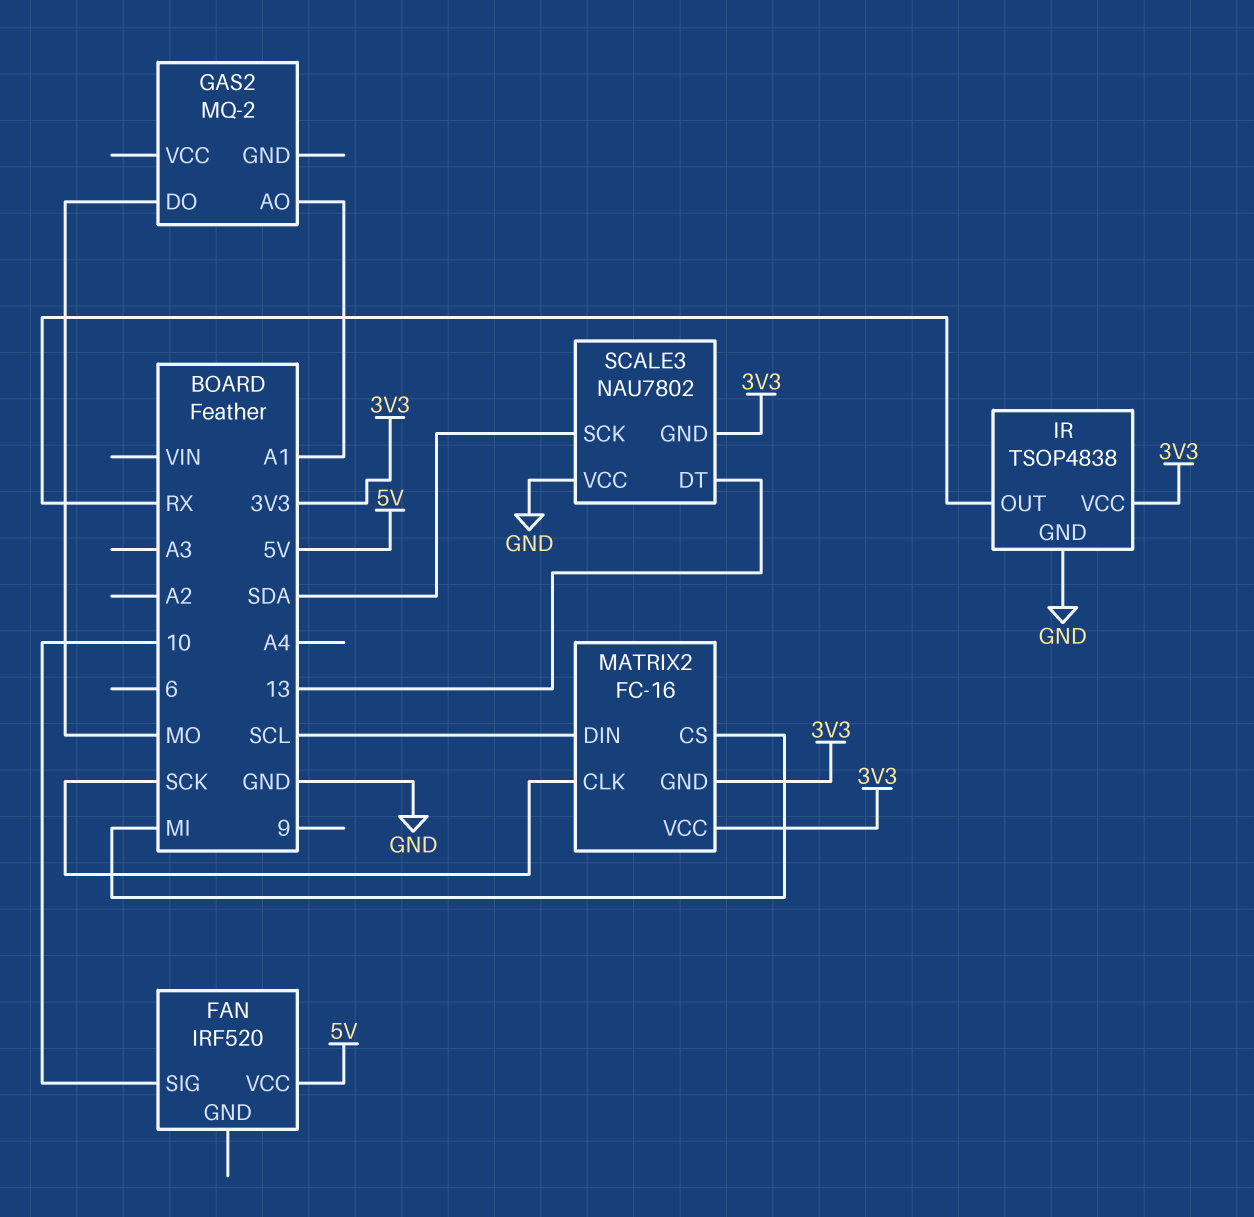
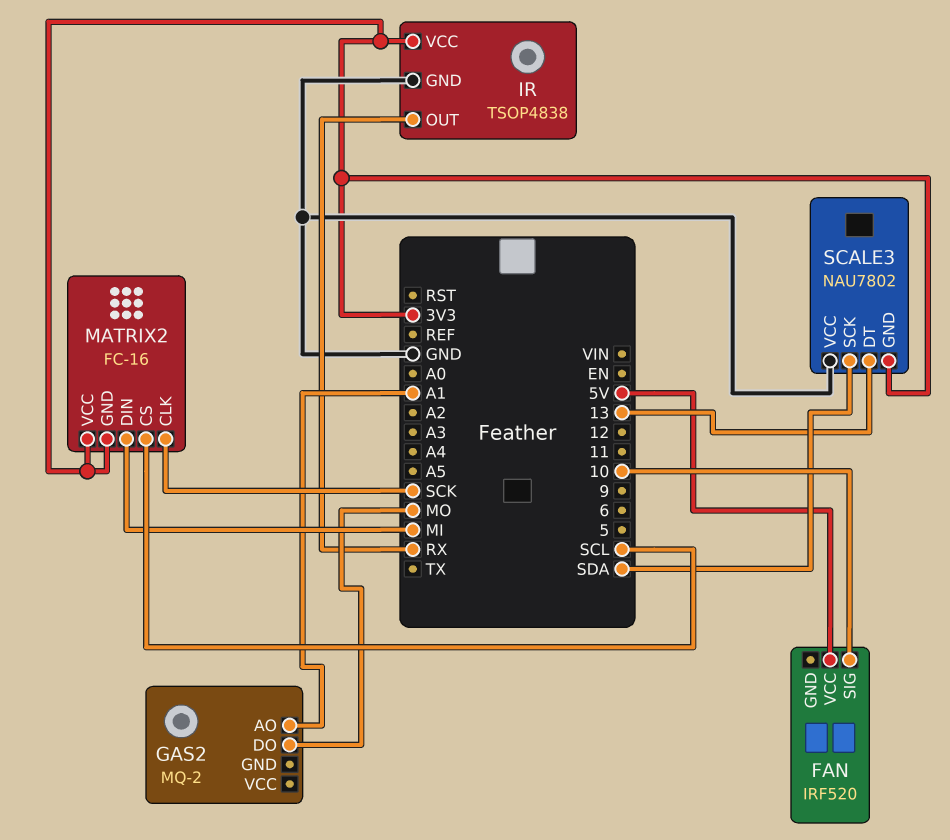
MATRIX2 pin CS: MI -> SCL
MATRIX2 pin DIN: SCL -> MI

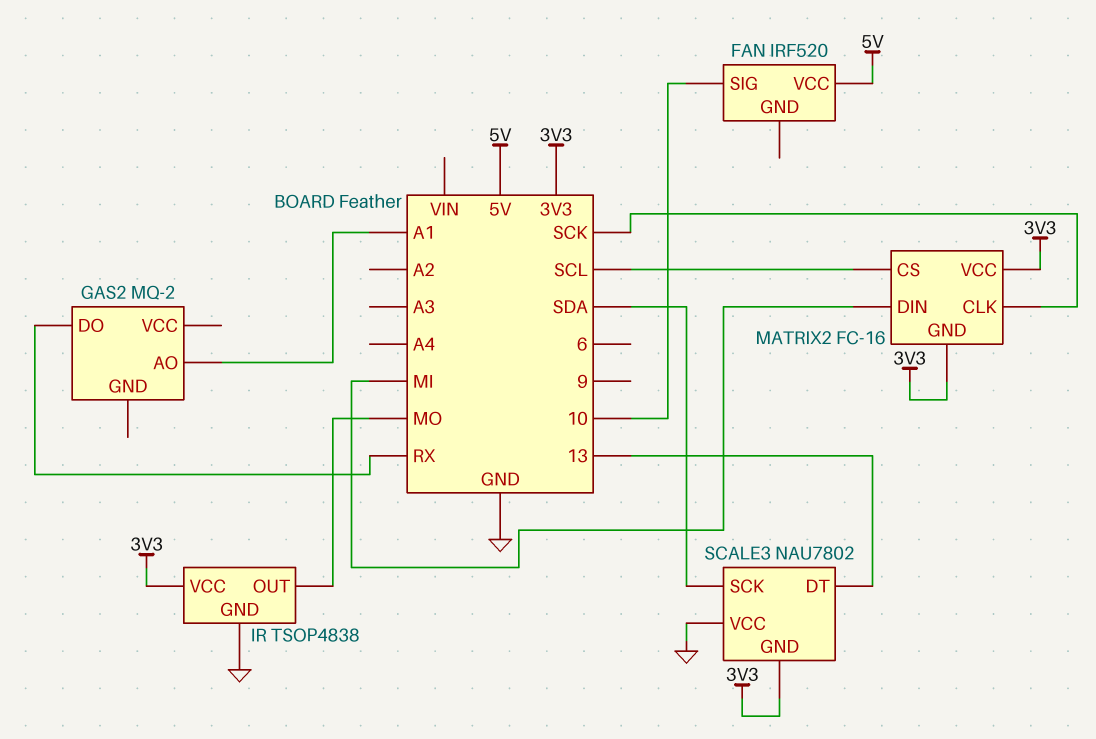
GAS2 pin DO: MO -> RX
IR pin OUT: RX -> MO

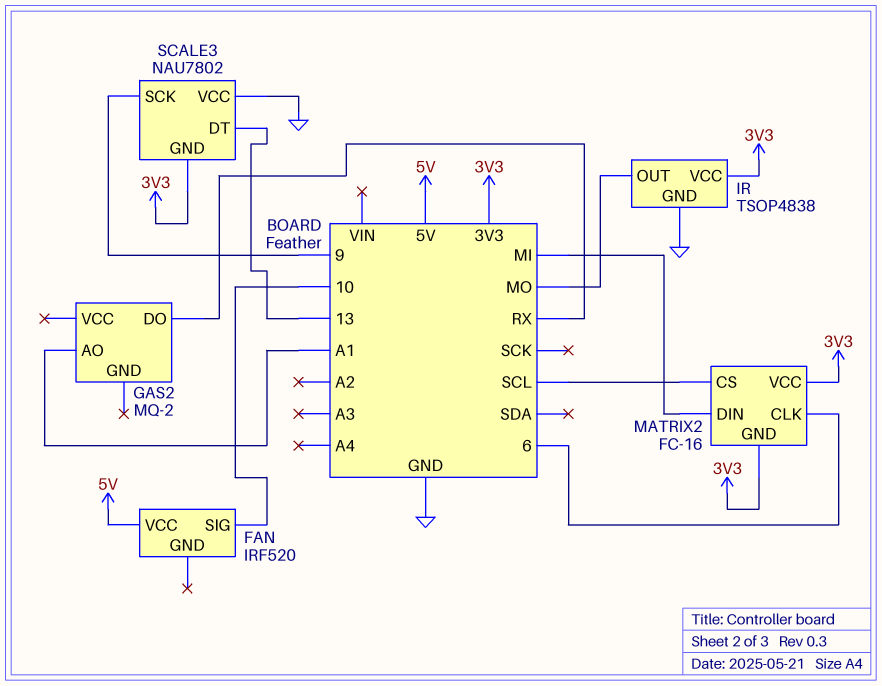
MATRIX2 pin CLK: SCK -> 6
SCALE3 pin SCK: SDA -> 9

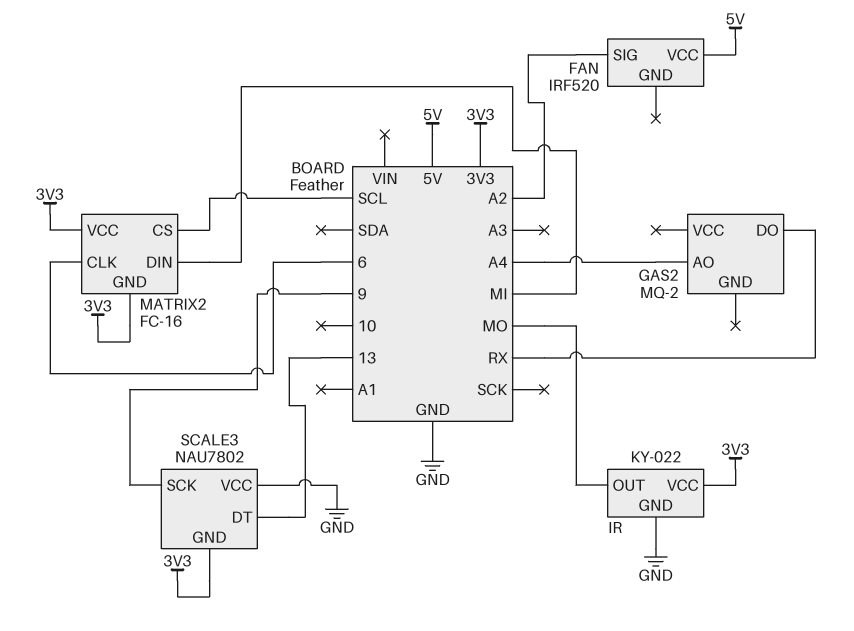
FAN pin SIG: 10 -> A2
GAS2 pin AO: A1 -> A4
IR: TSOP4838 -> KY-022

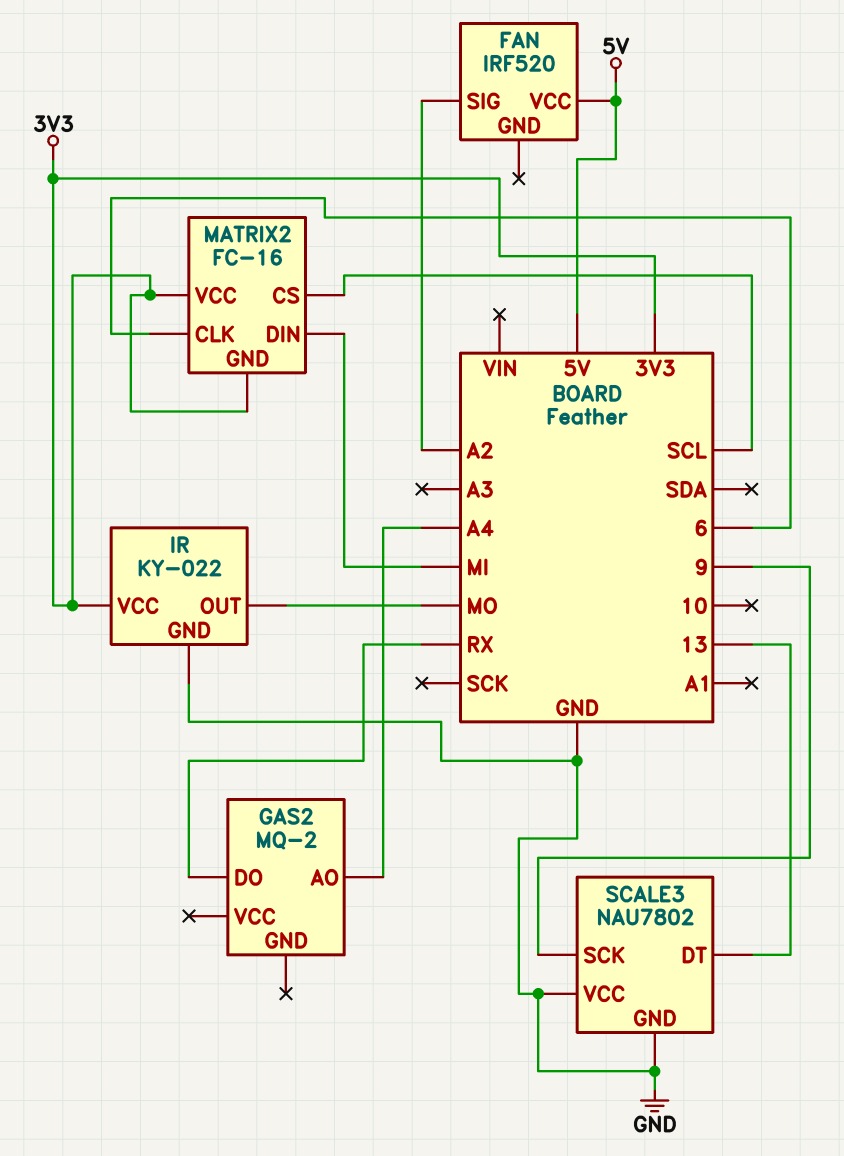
SCALE3 pin GND: 3V3 -> GND

